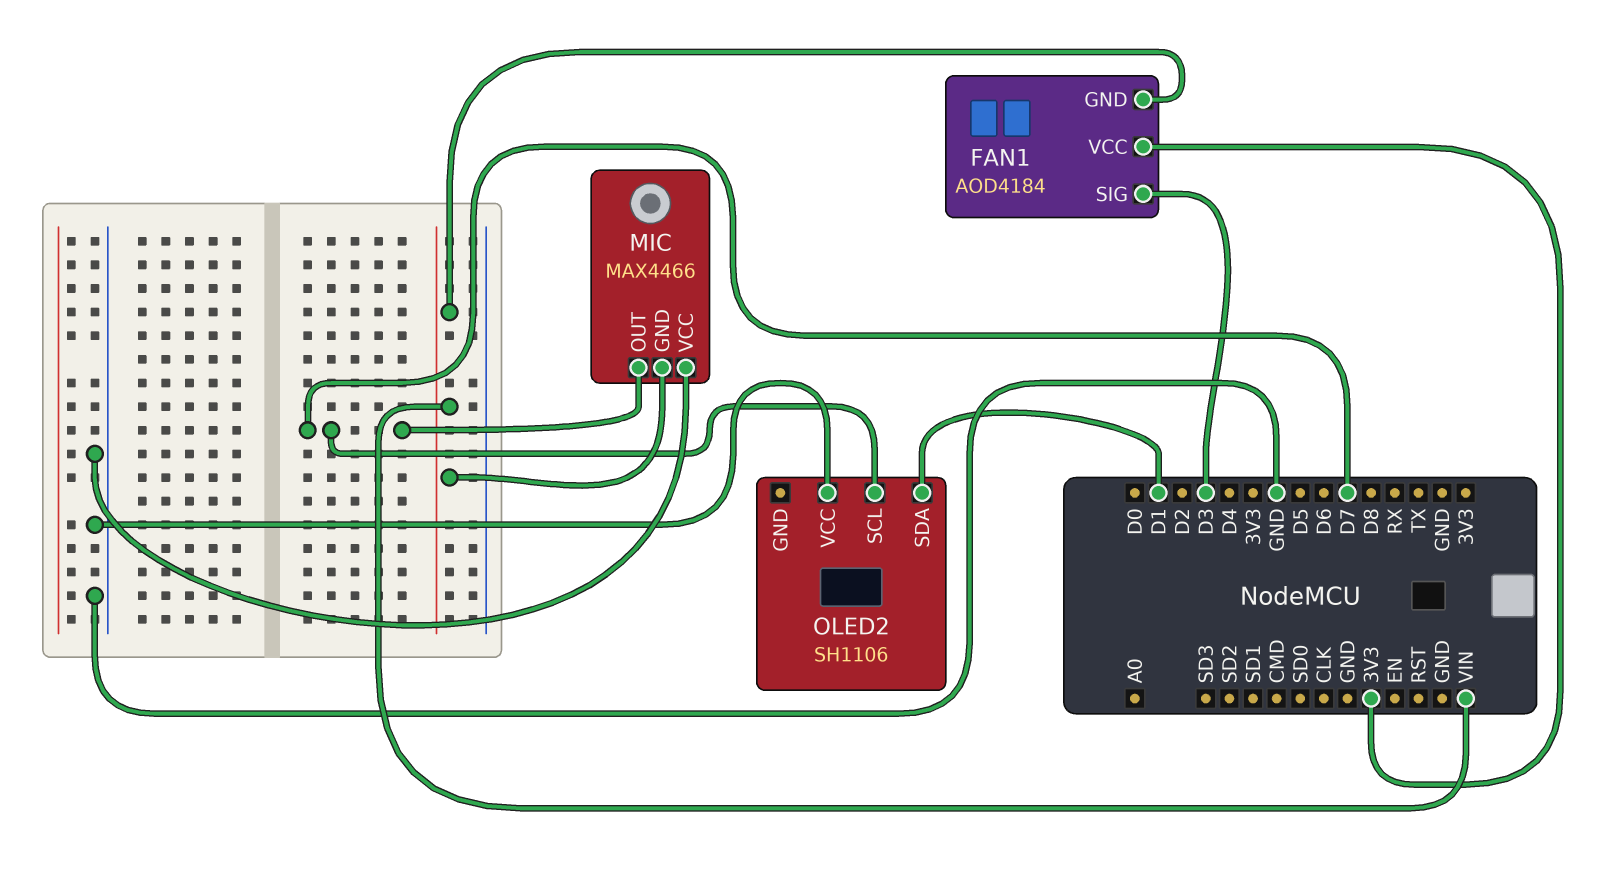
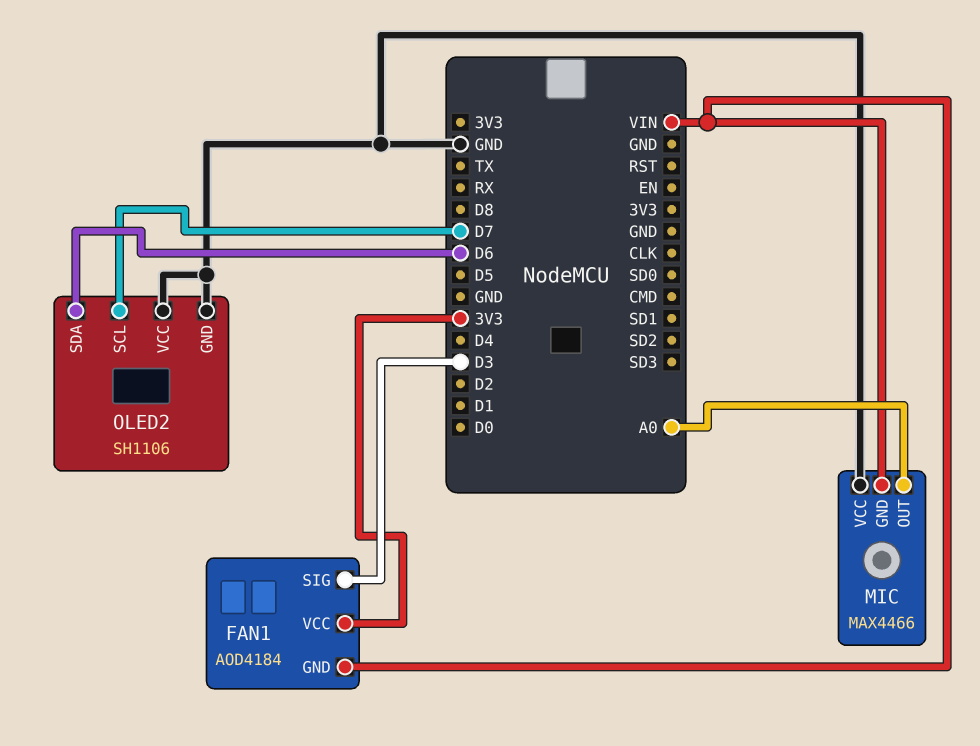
MIC pin OUT: D7 -> A0
OLED2 pin GND: none -> GND
OLED2 pin SDA: D1 -> D6

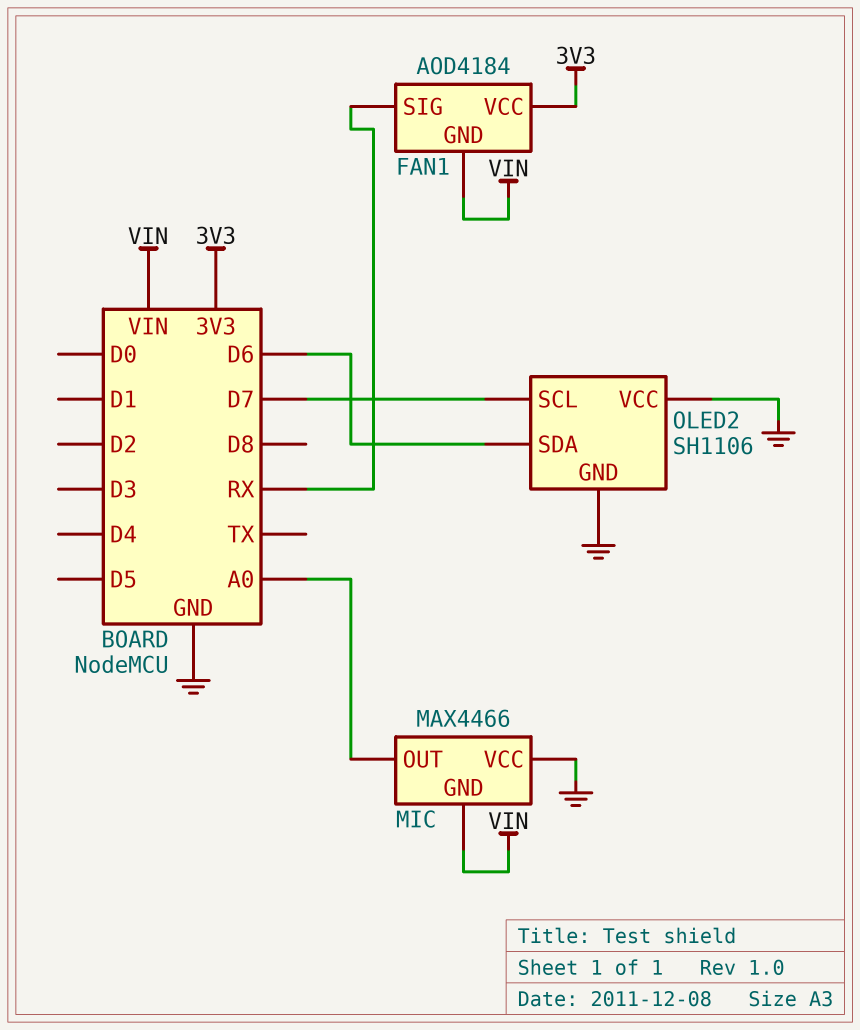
FAN1 pin SIG: D3 -> RX

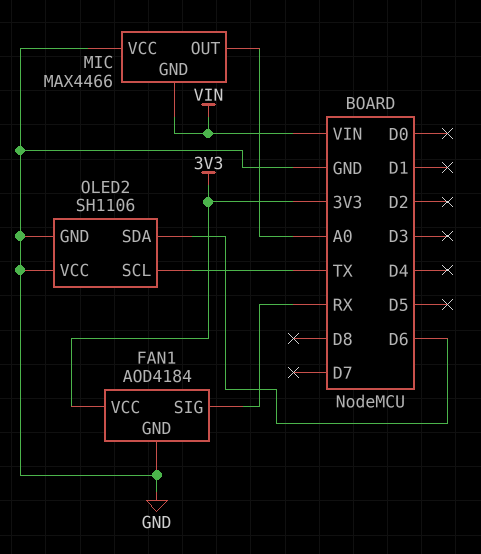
FAN1 pin GND: VIN -> GND
OLED2 pin SCL: D7 -> TX

